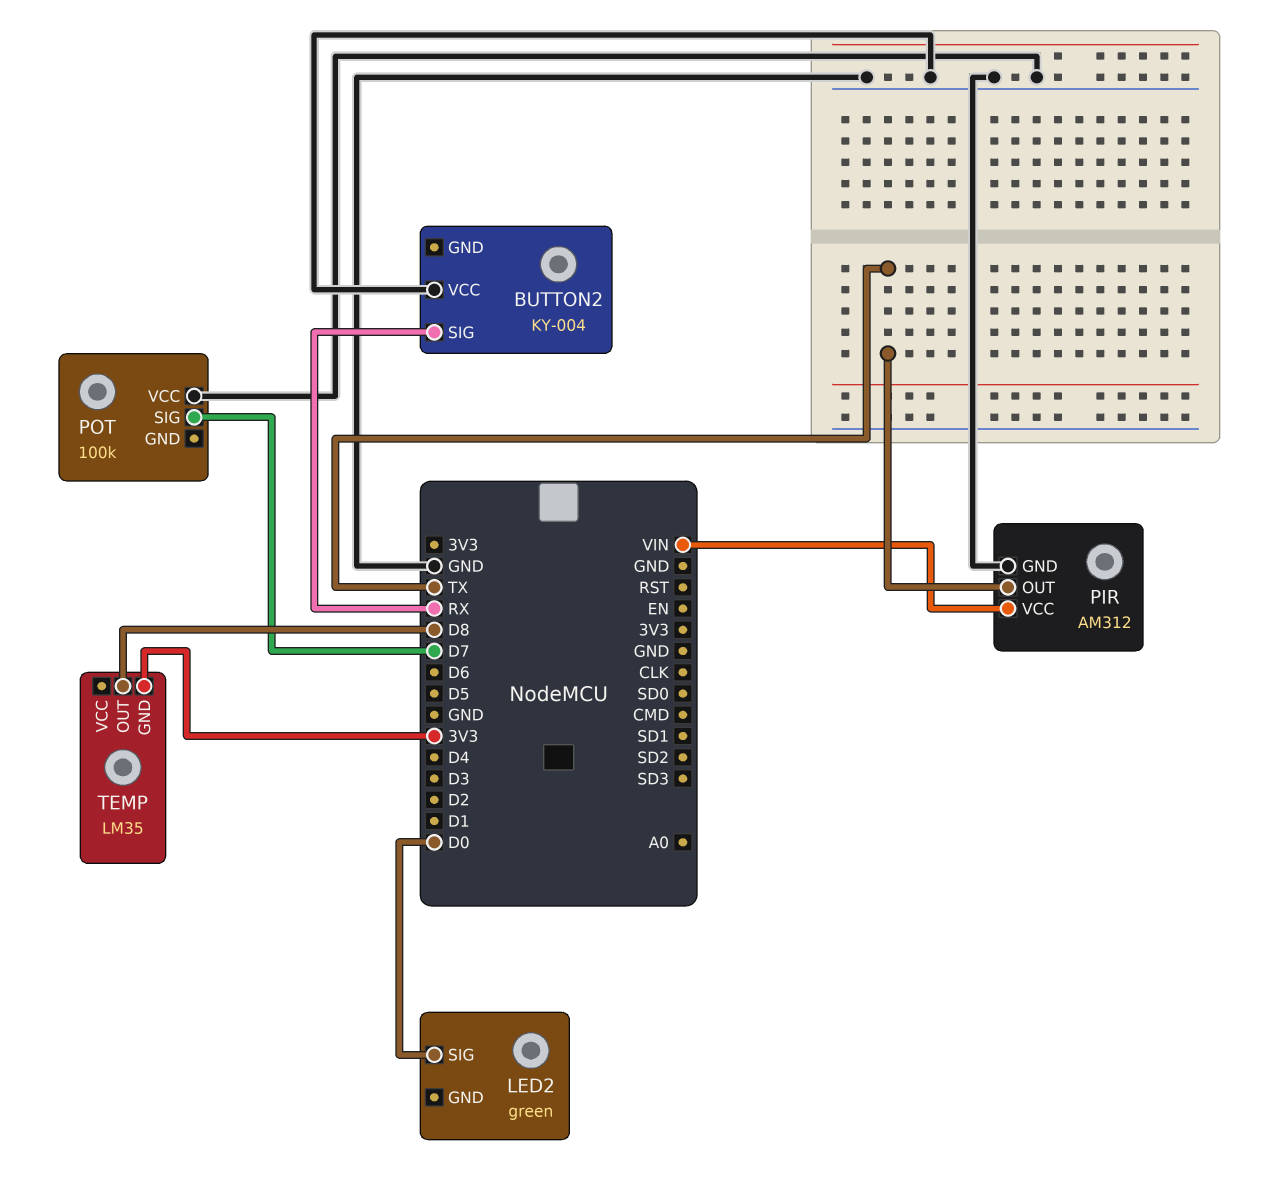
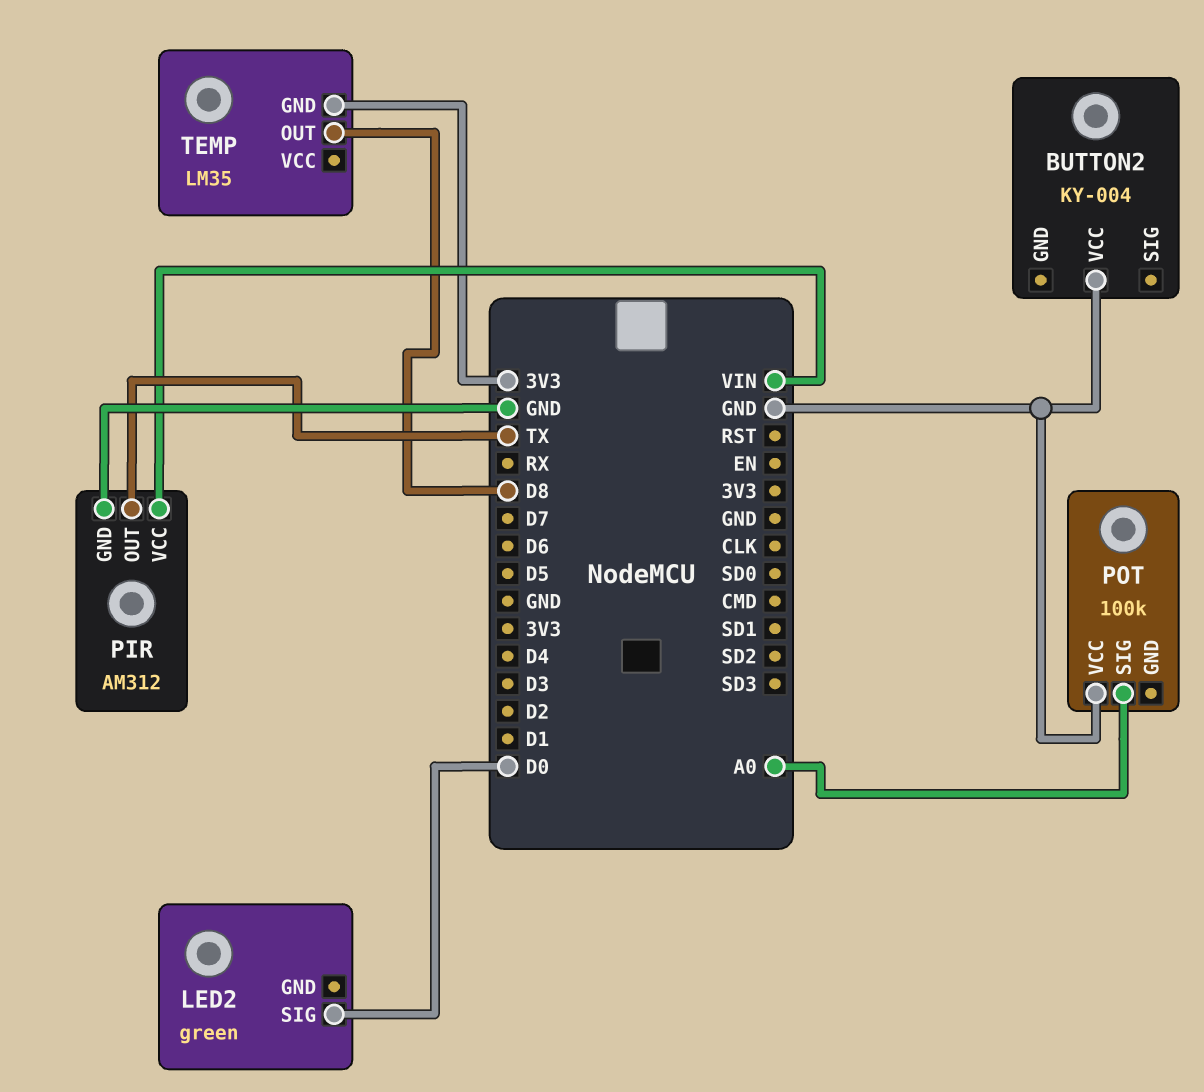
BUTTON2 pin SIG: RX -> none
POT pin SIG: D7 -> A0

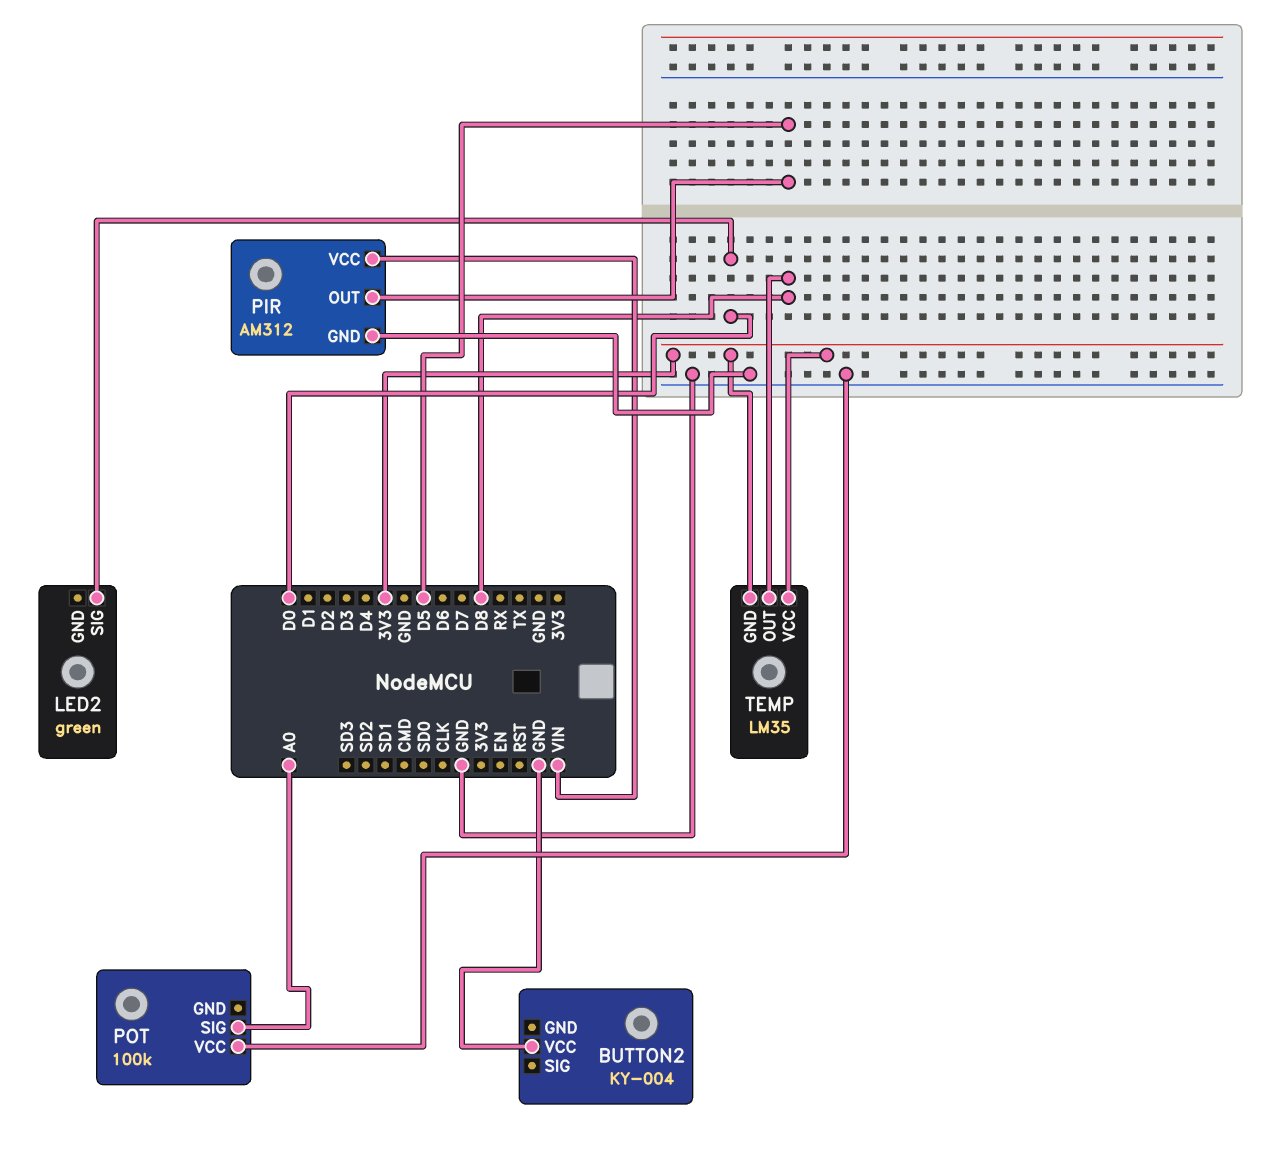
PIR pin OUT: TX -> D5
TEMP pin VCC: none -> 3V3

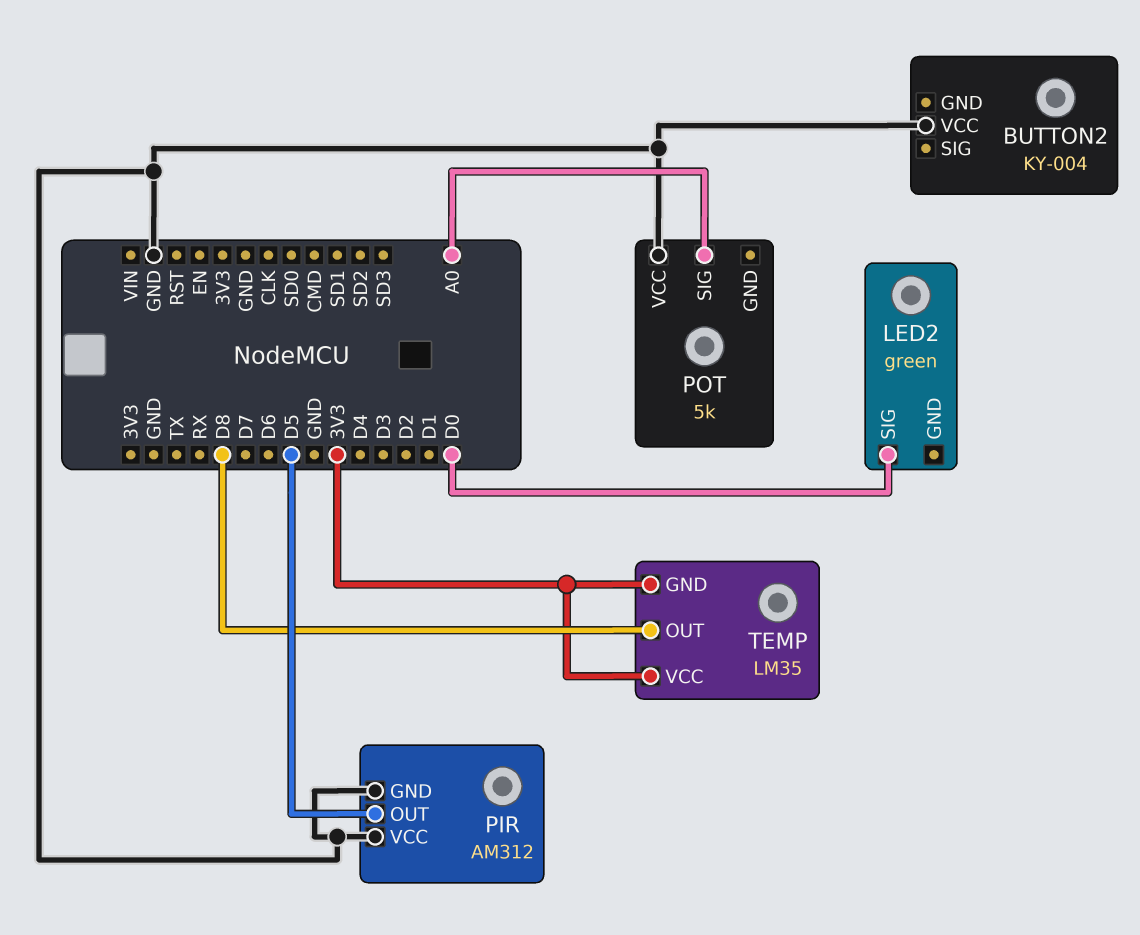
PIR pin VCC: VIN -> GND
POT: 100k -> 5k

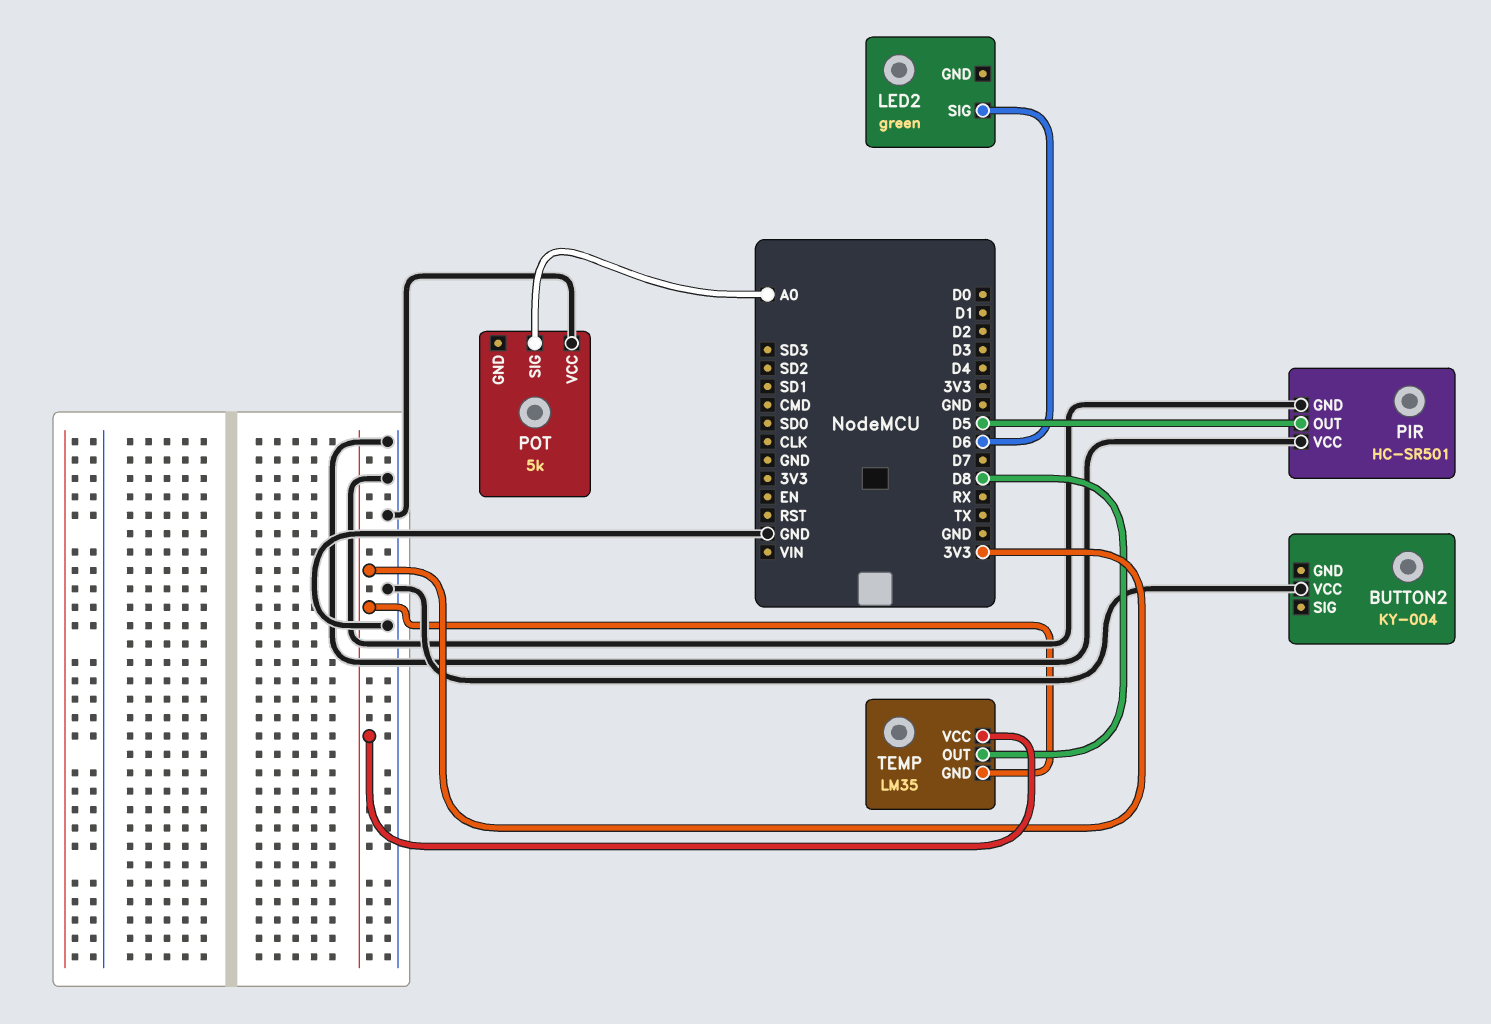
LED2 pin SIG: D0 -> D6
PIR: AM312 -> HC-SR501

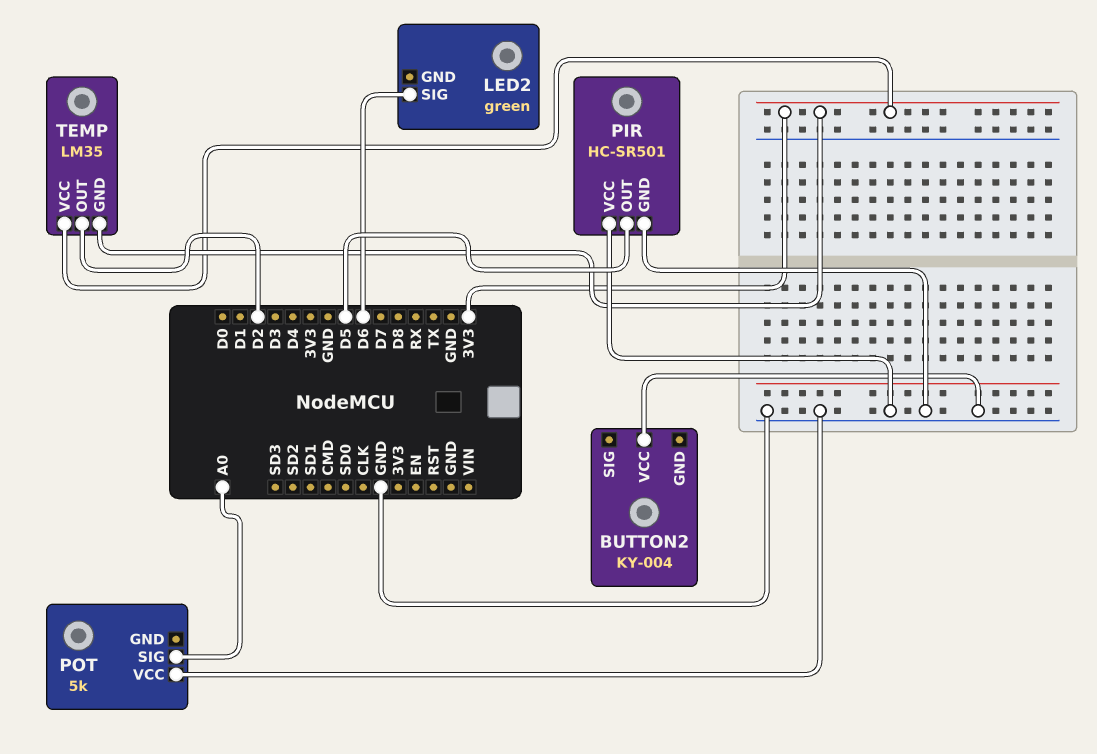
TEMP pin OUT: D8 -> D2

